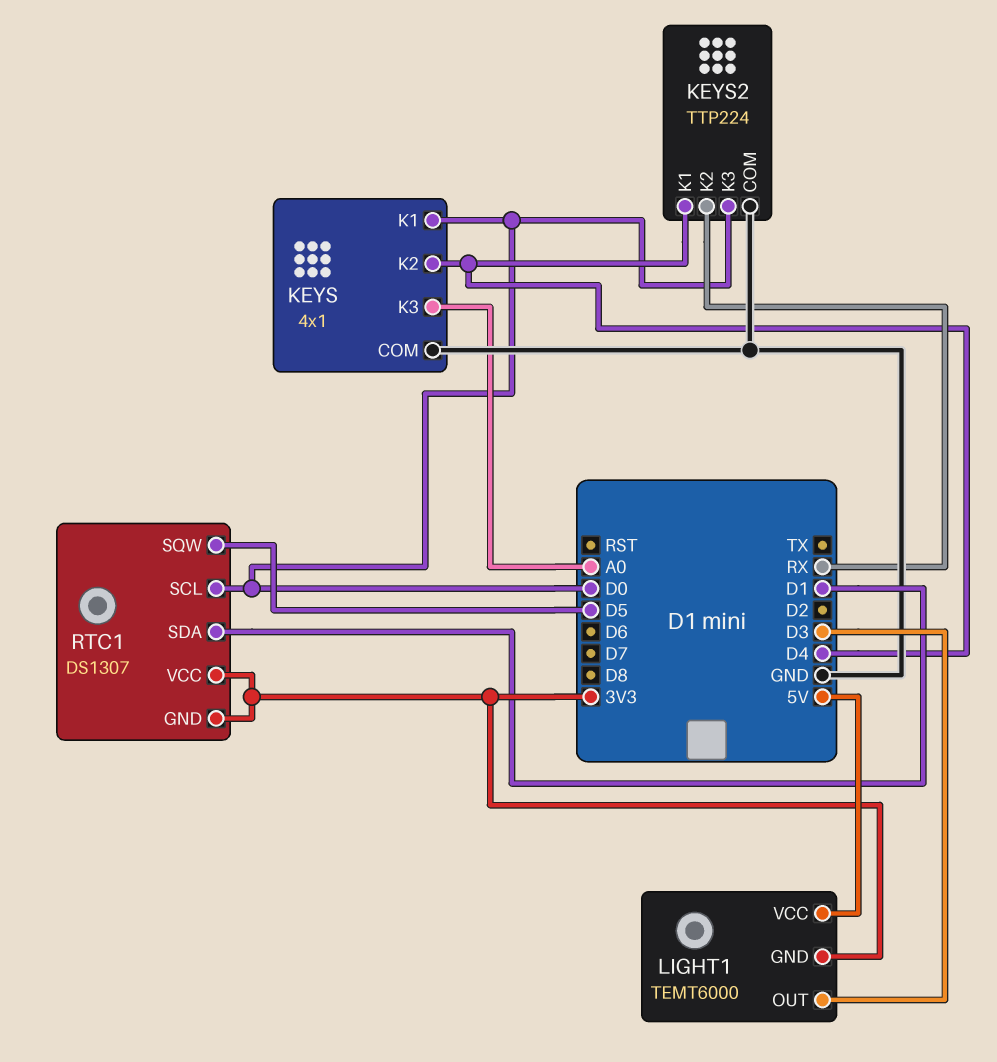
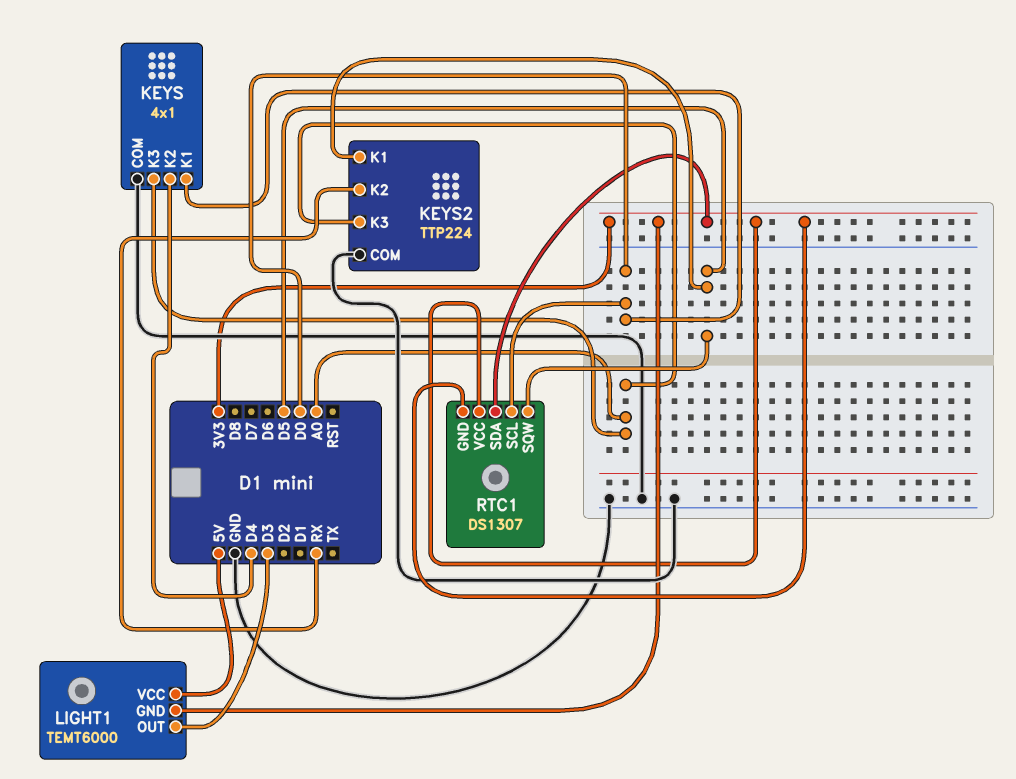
KEYS2 pin K1: D4 -> D5
KEYS2 pin K3: D0 -> A0
RTC1 pin SDA: D1 -> 3V3

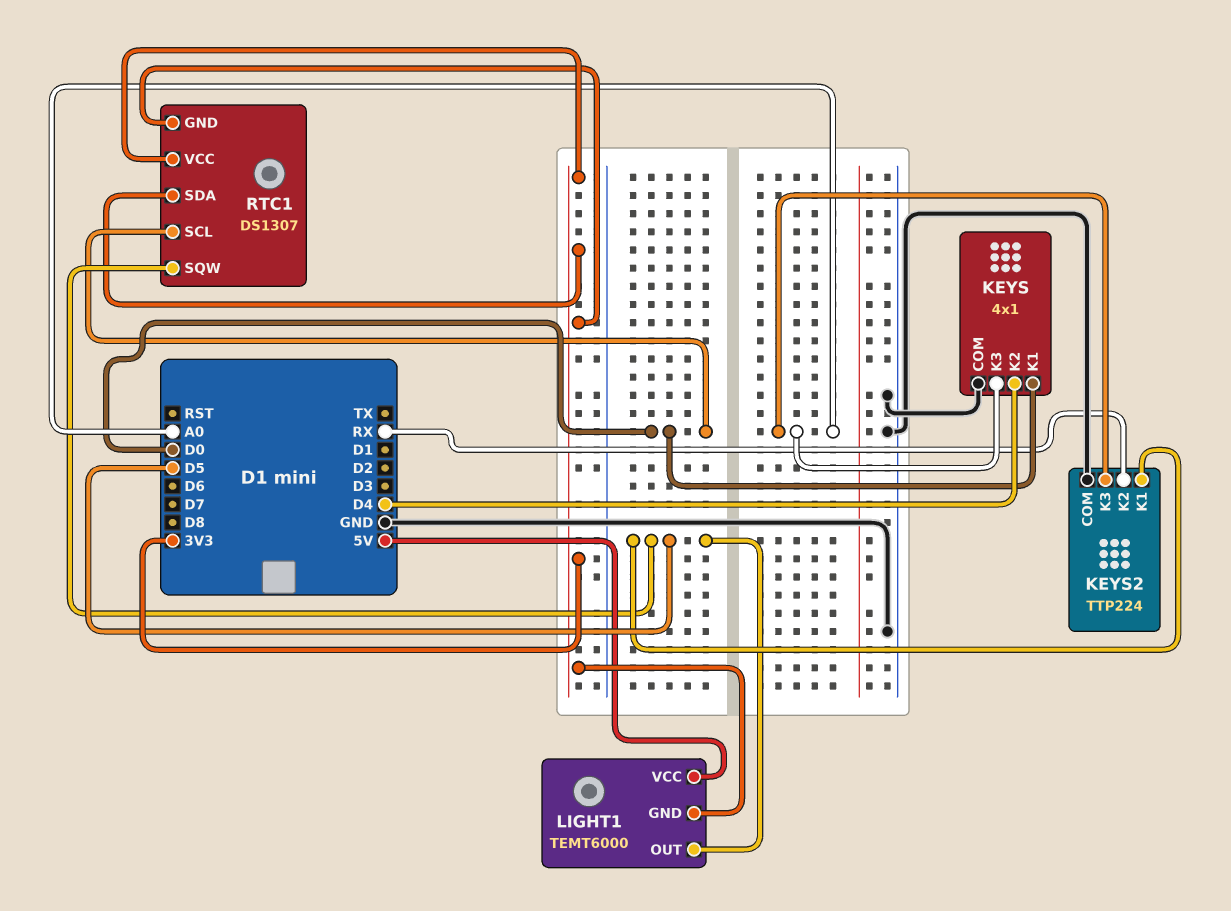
LIGHT1 pin OUT: D3 -> D5

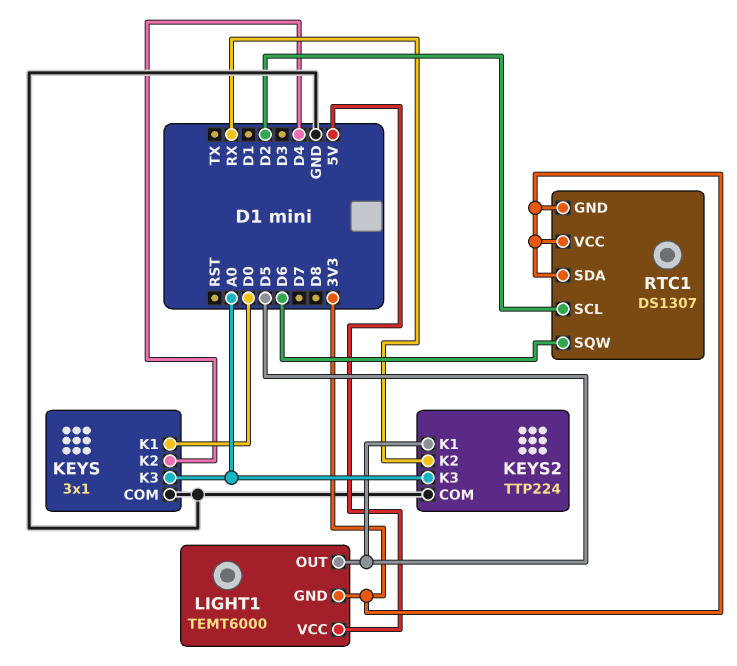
KEYS: 4x1 -> 3x1
RTC1 pin SCL: D0 -> D2
RTC1 pin SQW: D5 -> D6

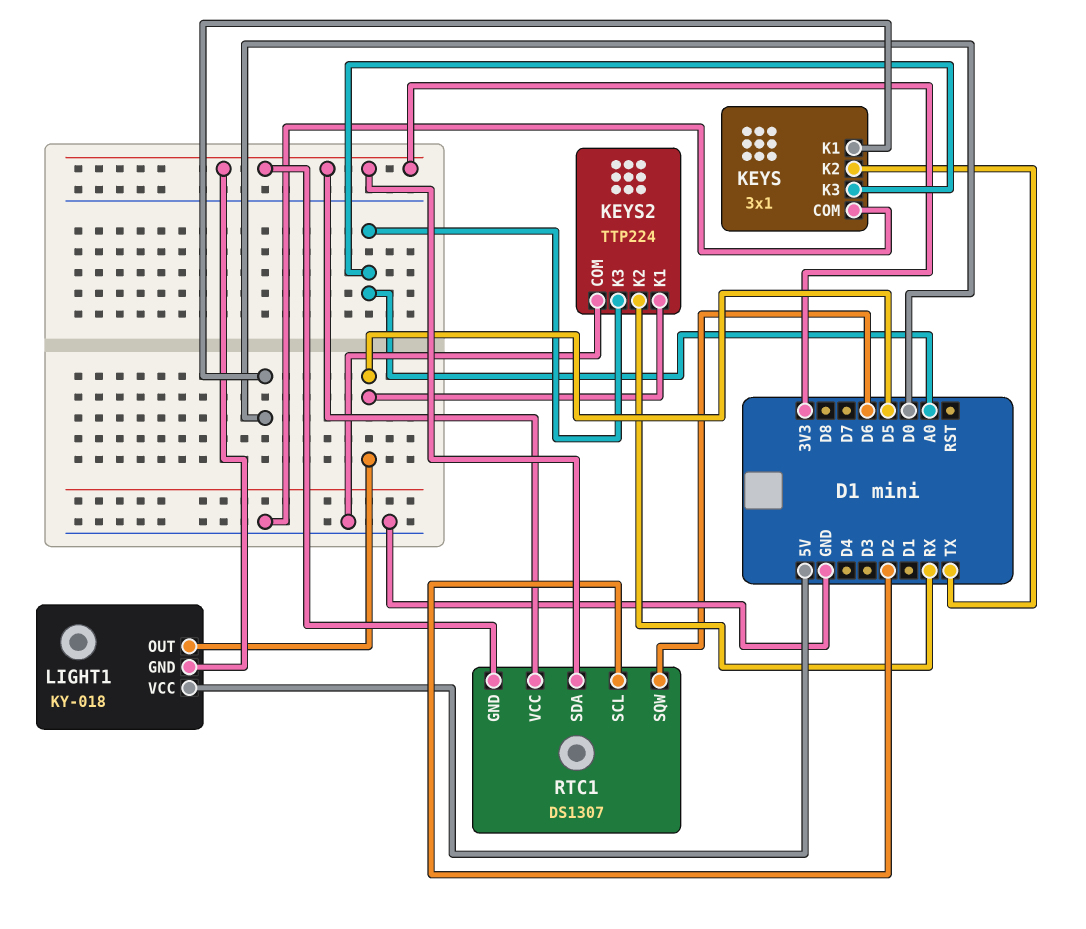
KEYS pin K2: D4 -> TX
LIGHT1: TEMT6000 -> KY-018

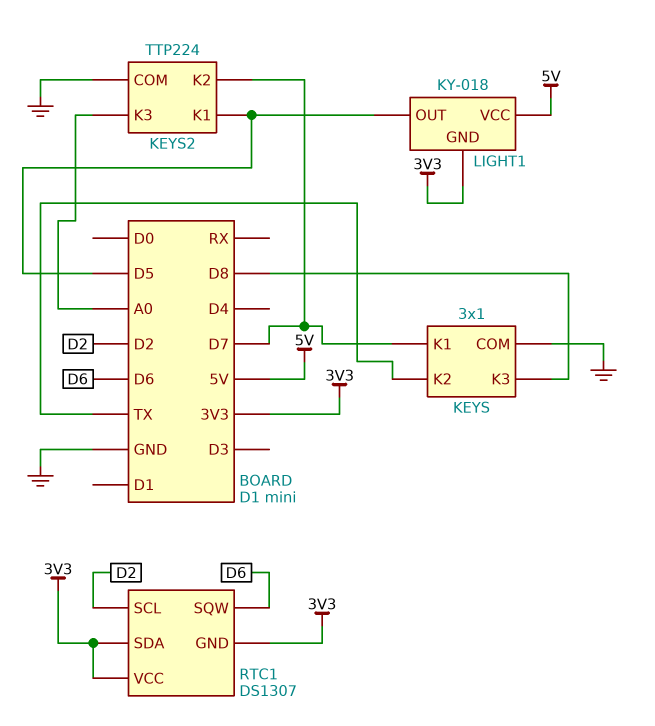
KEYS pin K1: D0 -> D7
KEYS pin K3: A0 -> D8
KEYS2 pin K2: RX -> D7

